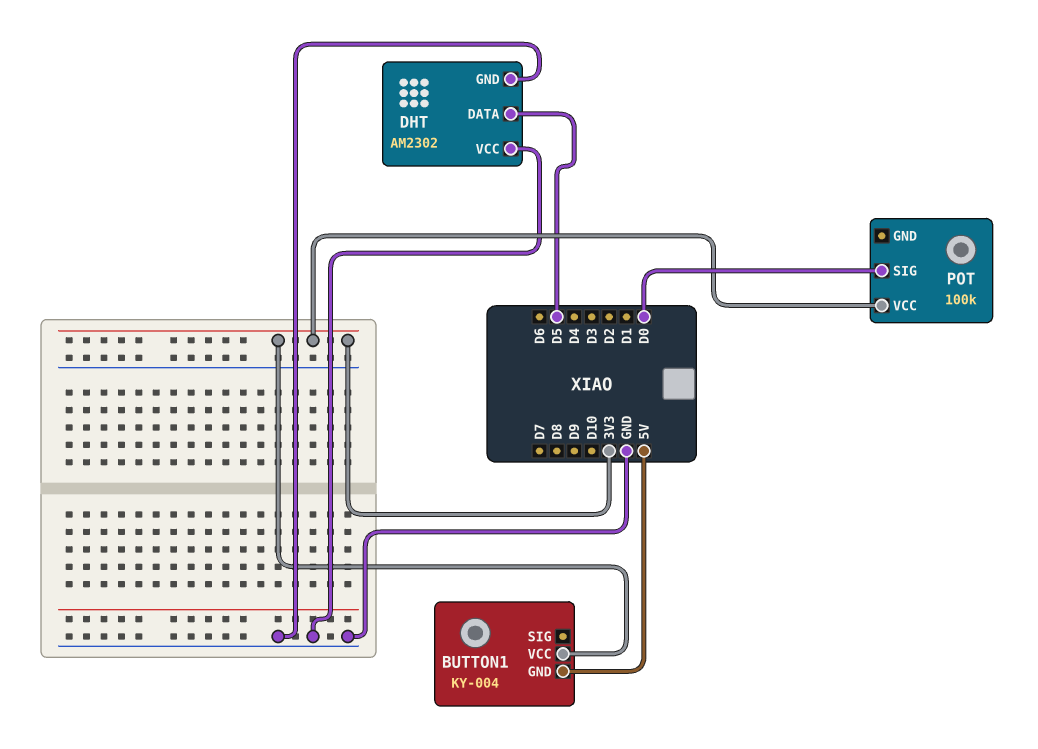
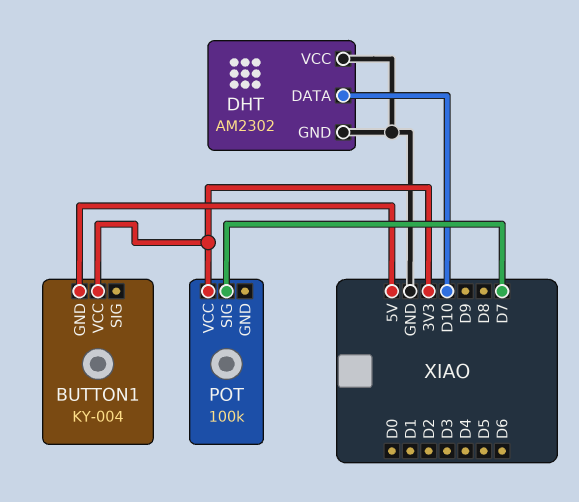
DHT pin DATA: D5 -> D10
POT pin SIG: D0 -> D7

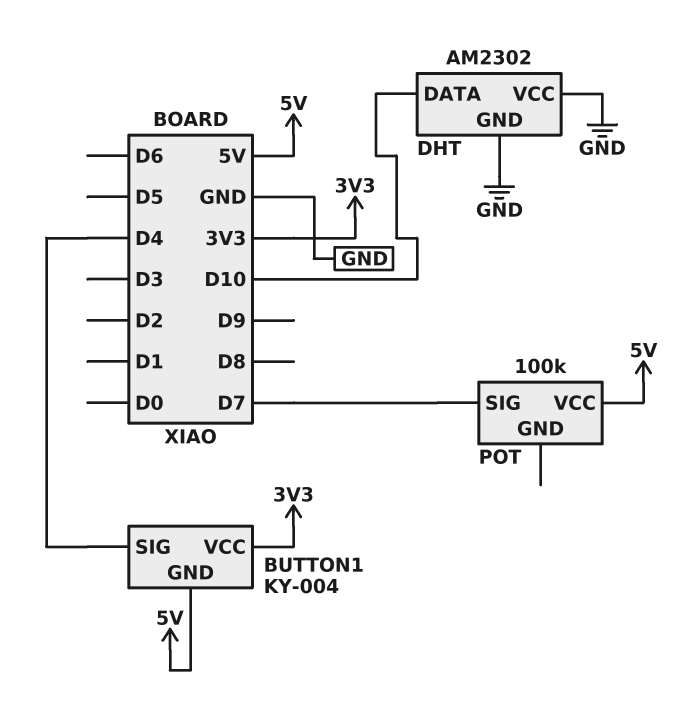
BUTTON1 pin SIG: none -> D4
POT pin VCC: 3V3 -> 5V

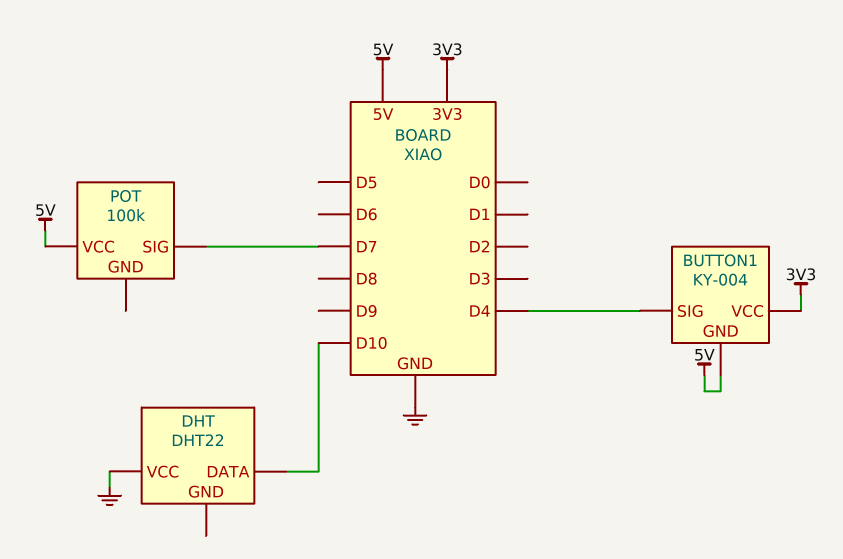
DHT: AM2302 -> DHT22
DHT pin GND: GND -> none

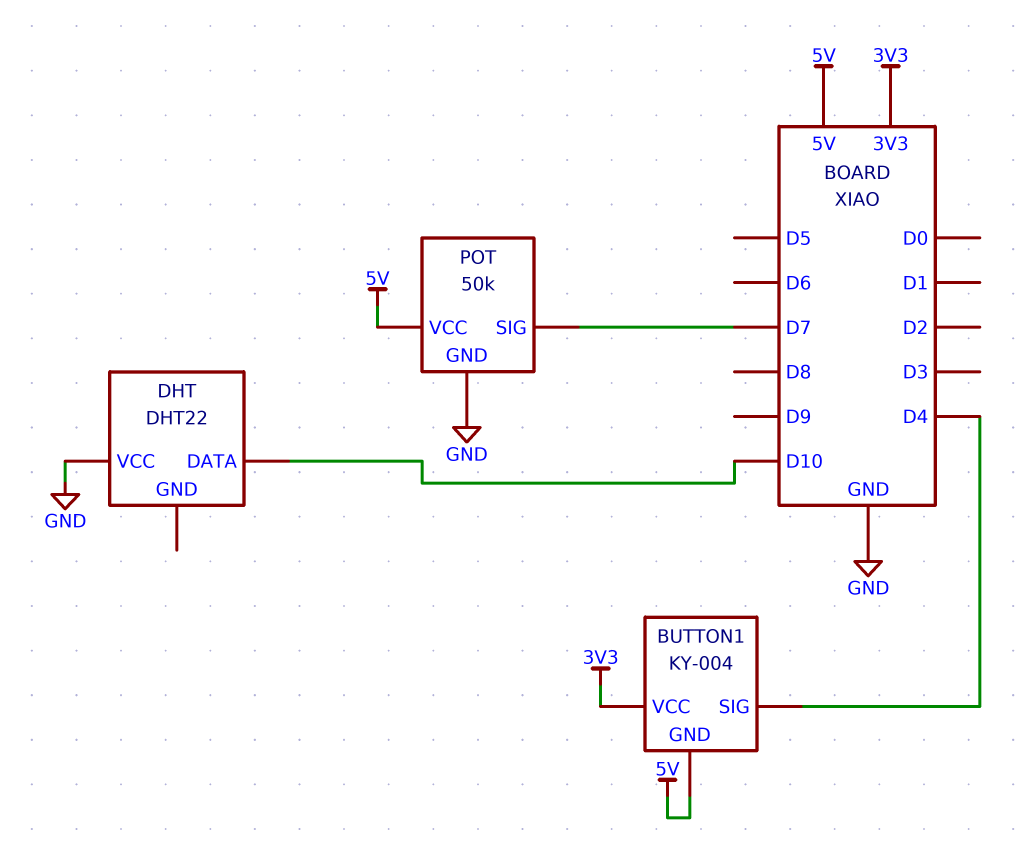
POT: 100k -> 50k
POT pin GND: none -> GND

